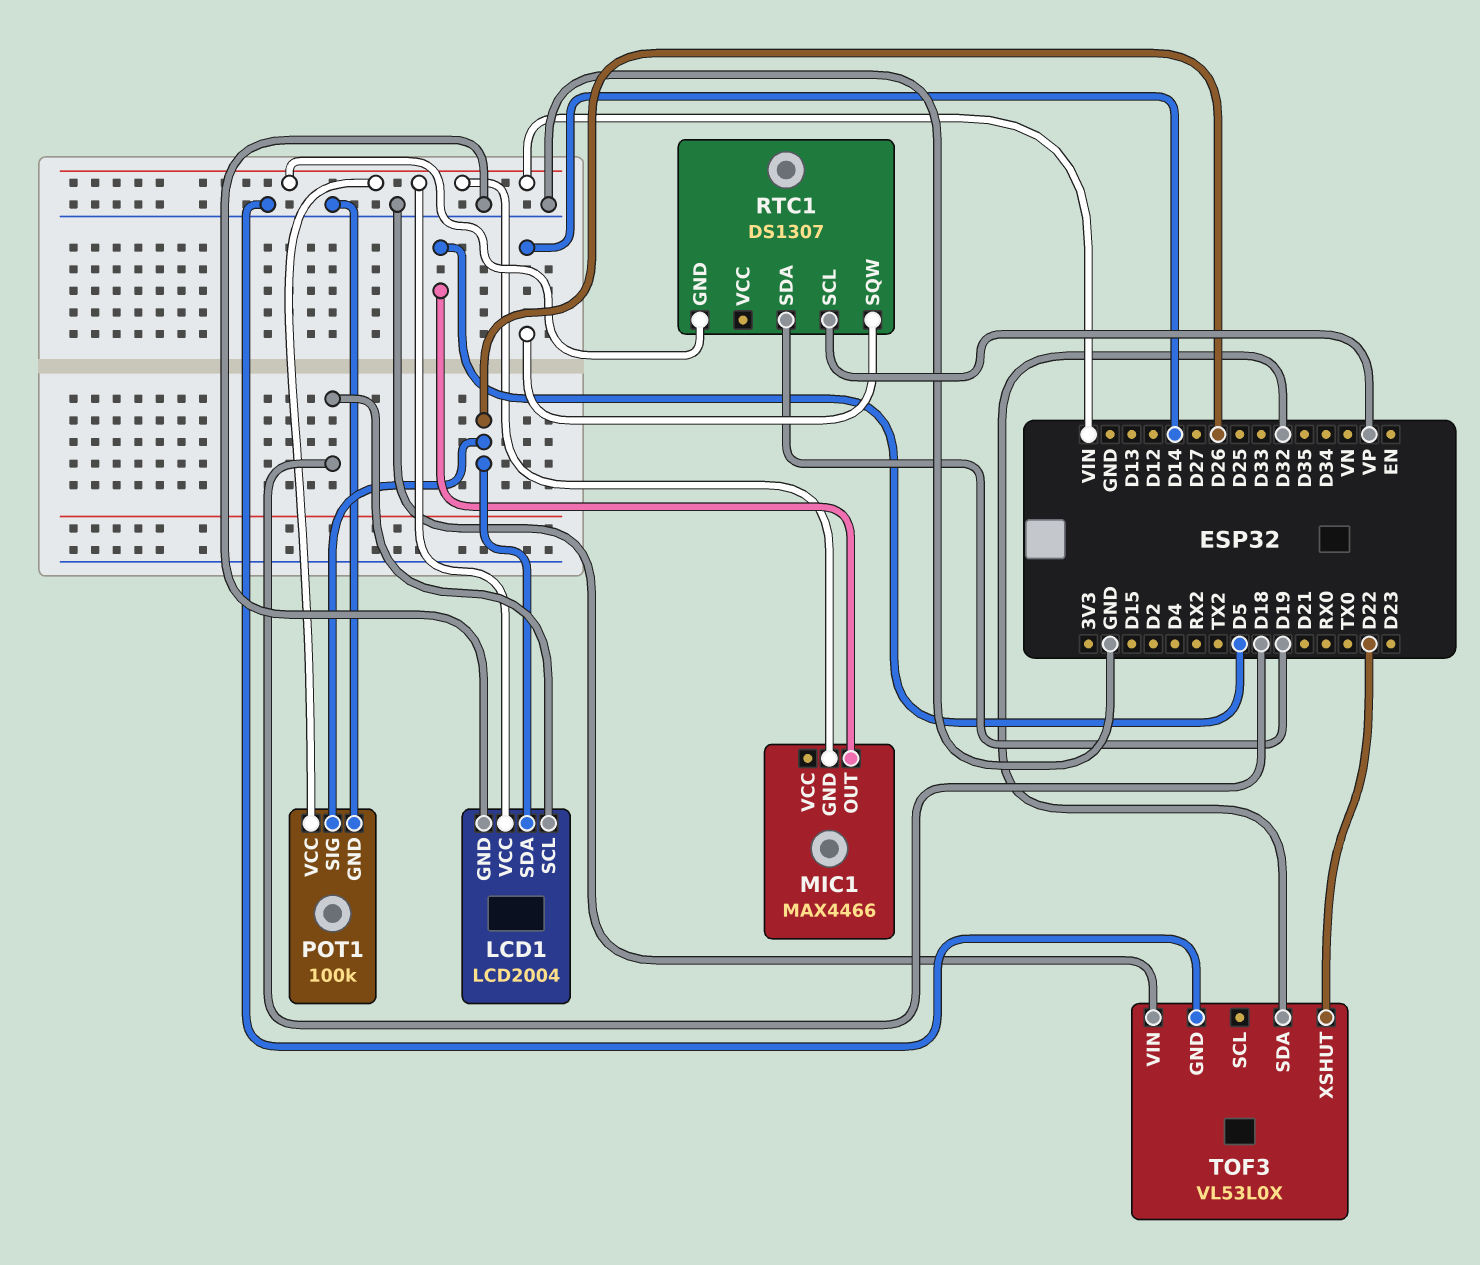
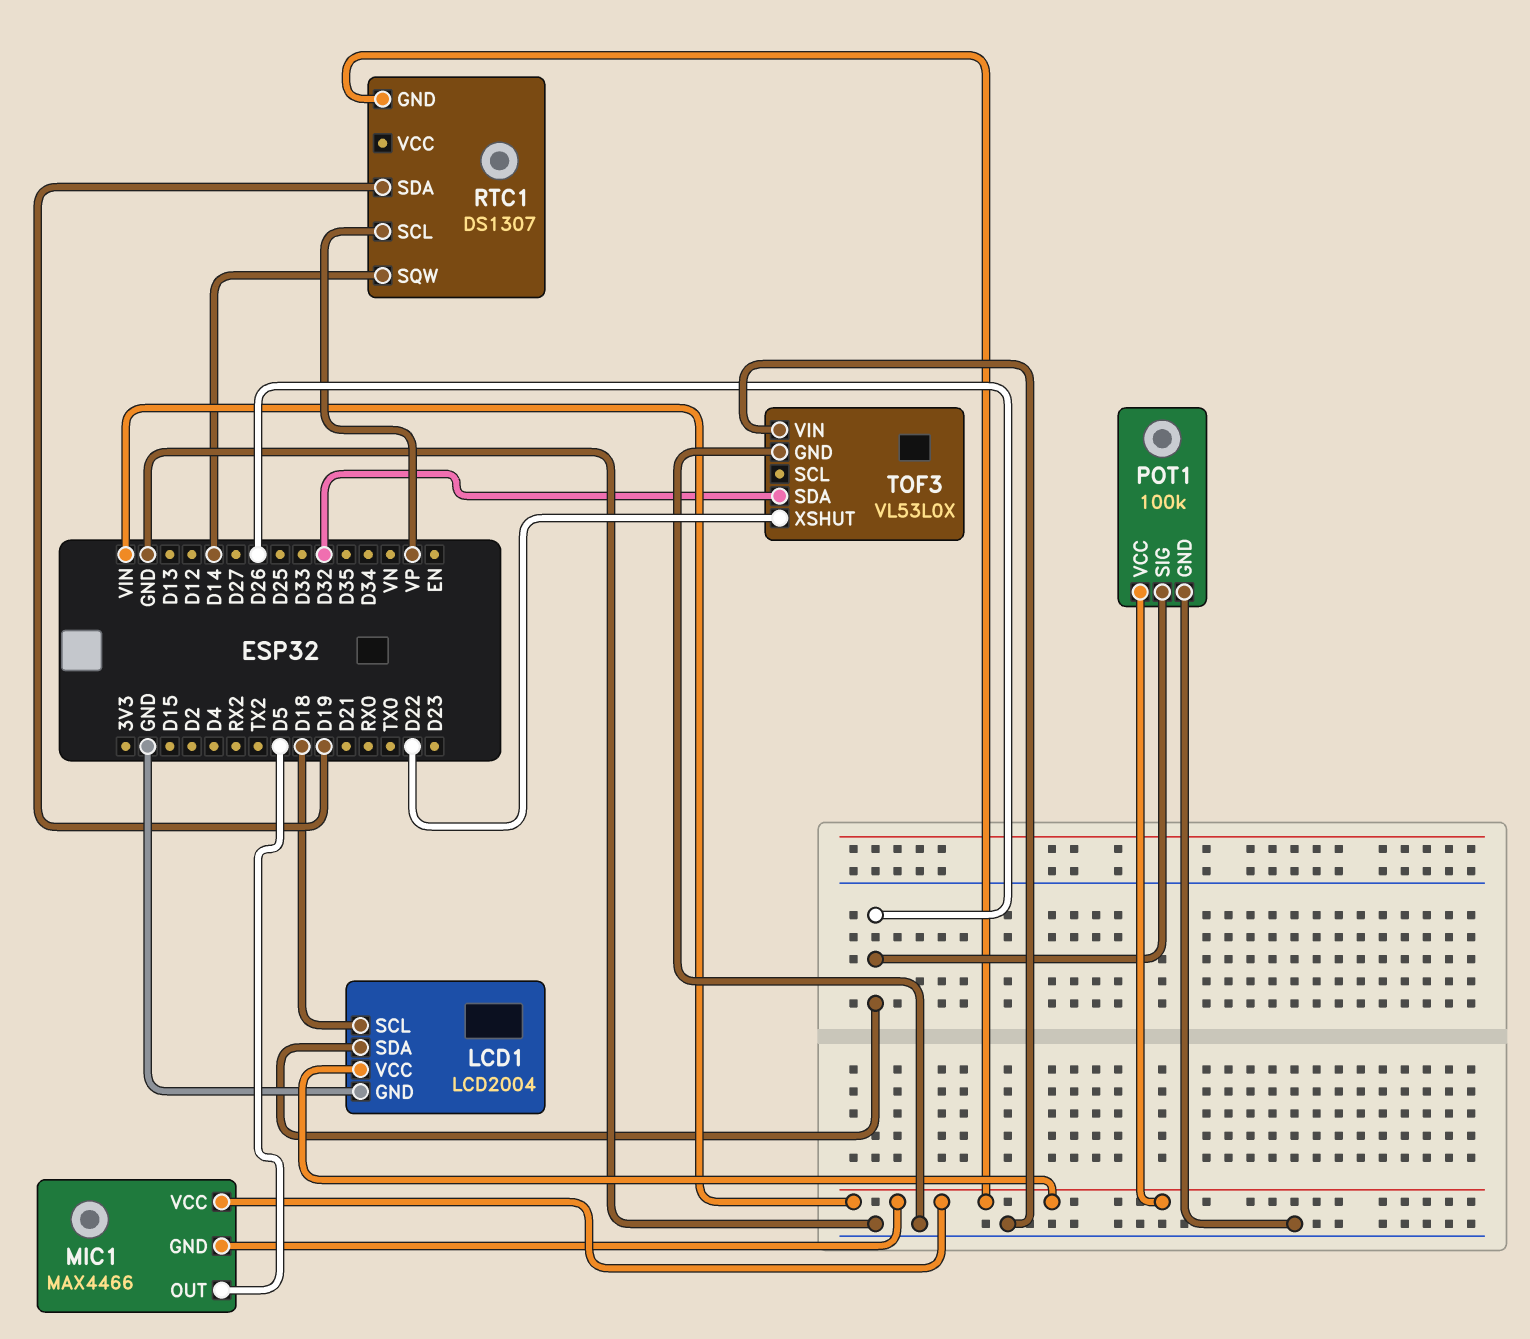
MIC1 pin VCC: none -> VIN

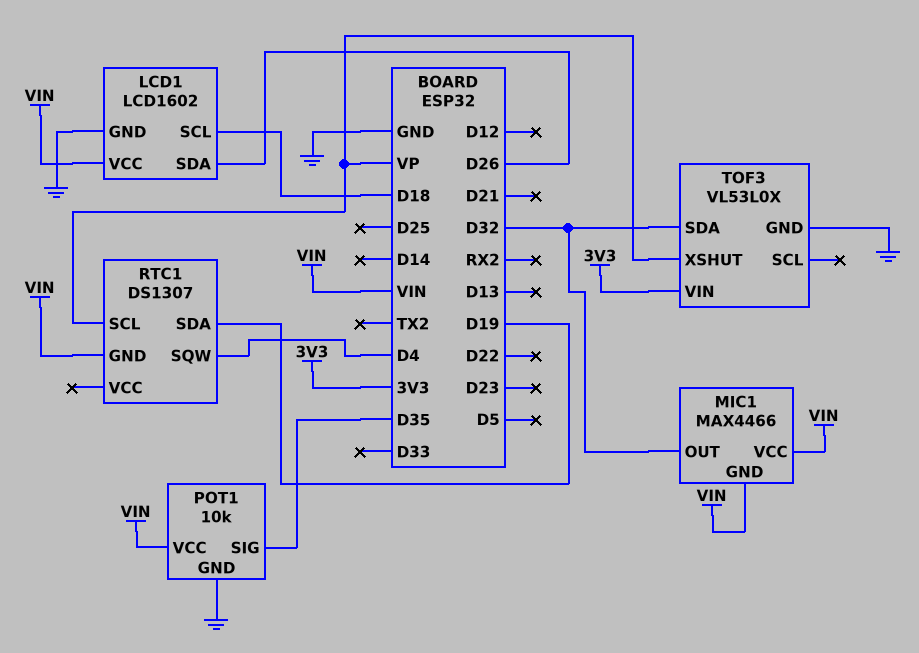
LCD1: LCD2004 -> LCD1602
MIC1 pin OUT: D5 -> D32
POT1: 100k -> 10k
POT1 pin SIG: D26 -> D35
RTC1 pin SQW: D14 -> D4
TOF3 pin VIN: GND -> 3V3
TOF3 pin XSHUT: D22 -> VP

